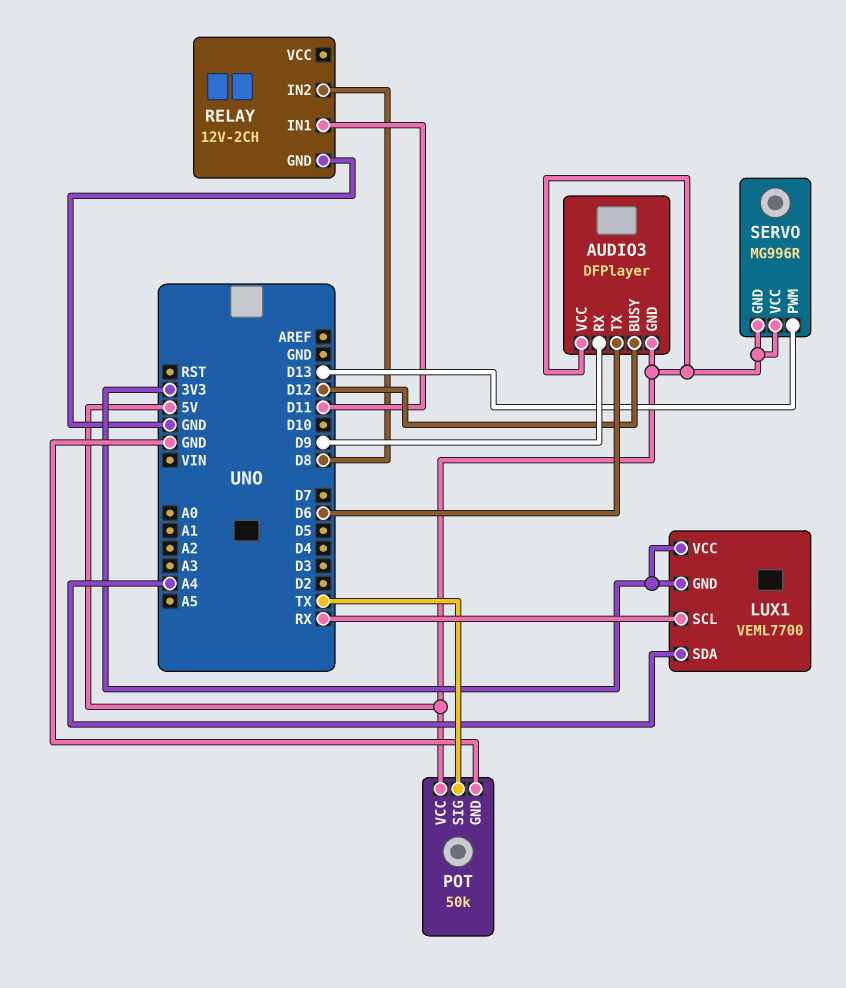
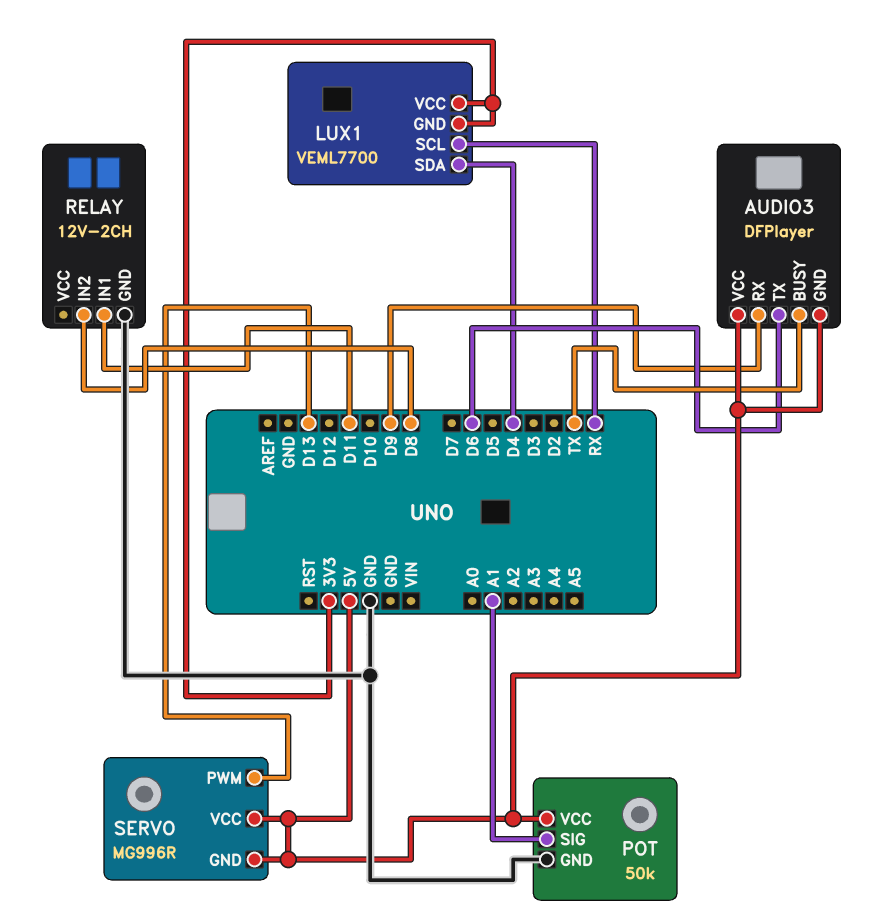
AUDIO3 pin BUSY: D12 -> TX
LUX1 pin SDA: A4 -> D4
POT pin SIG: TX -> A1

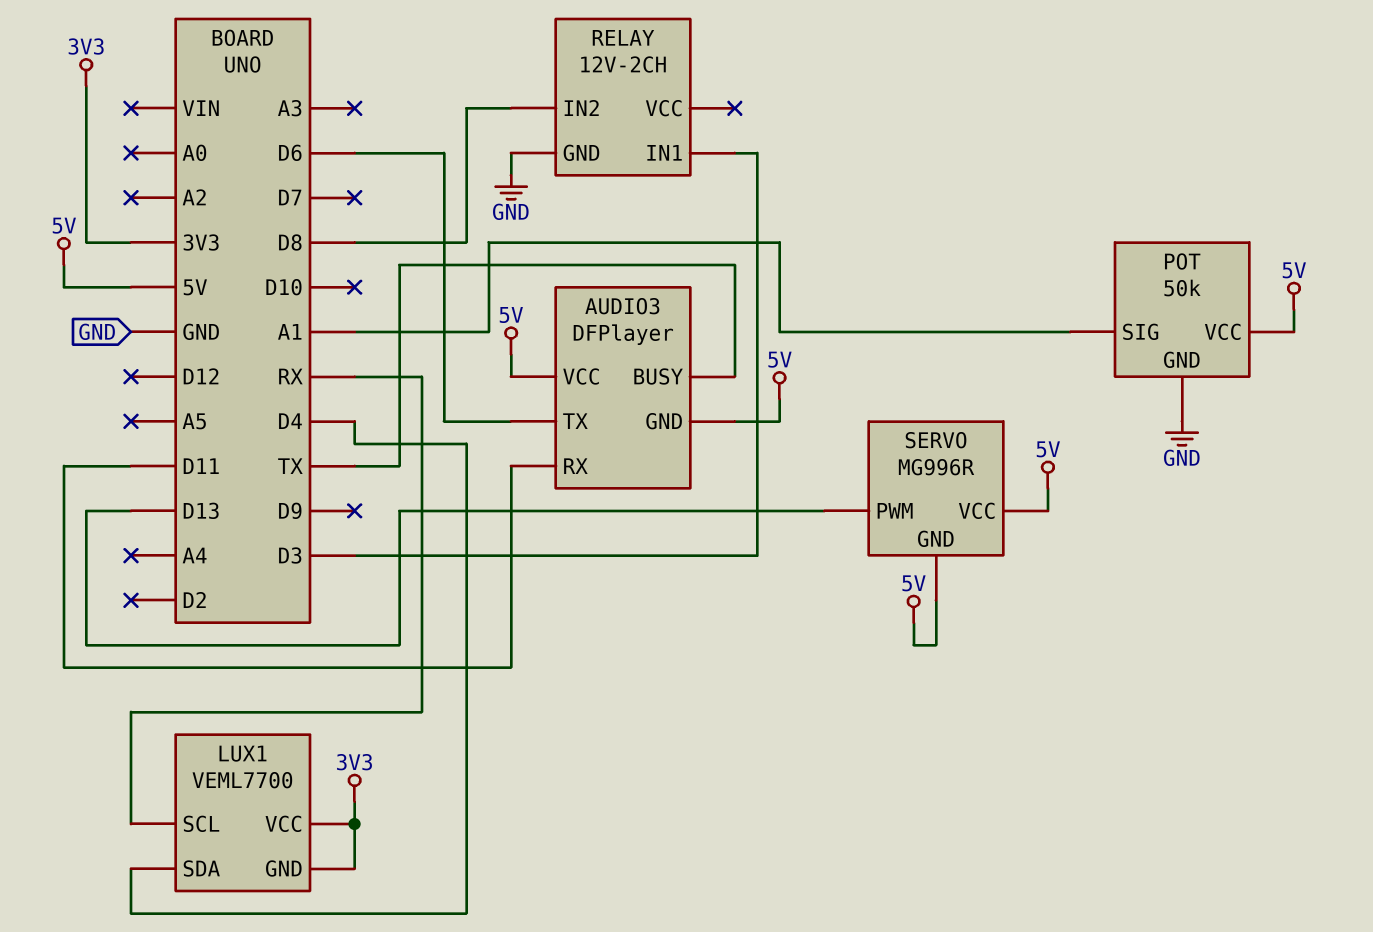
AUDIO3 pin RX: D9 -> D11
RELAY pin IN1: D11 -> D3

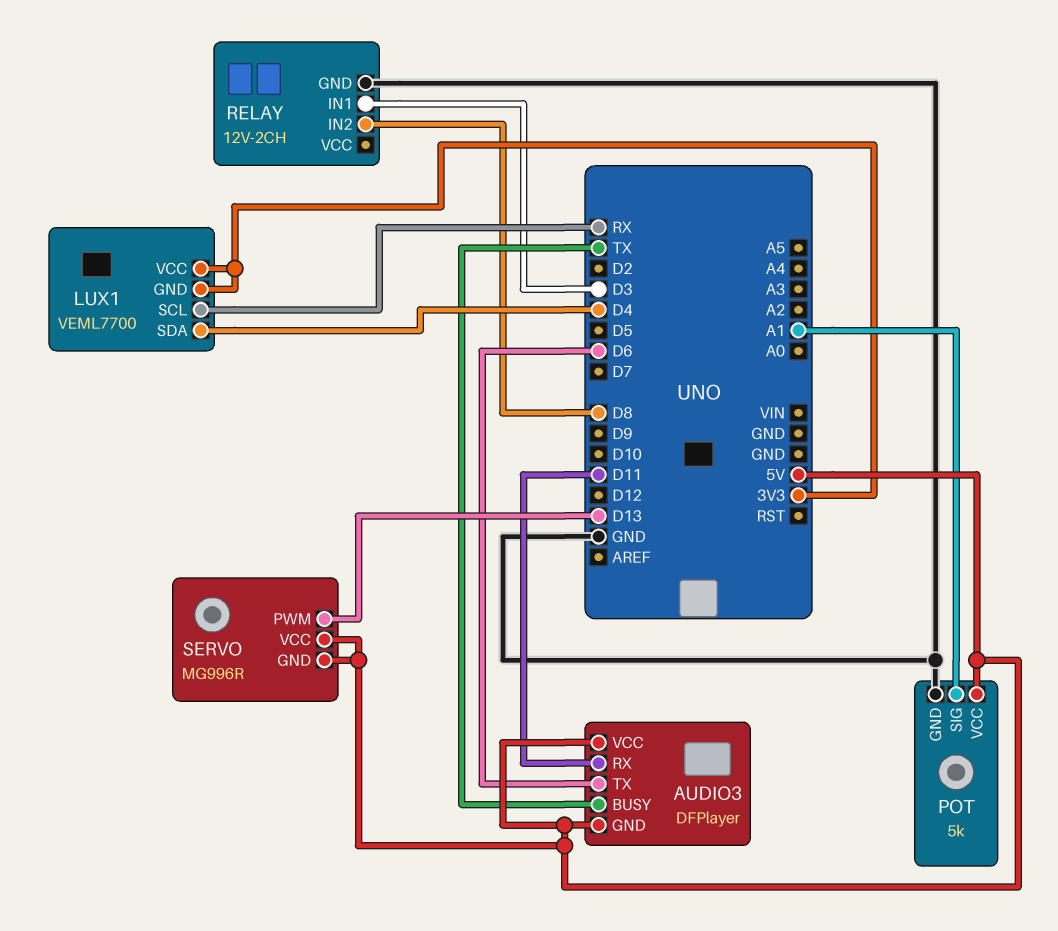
POT: 50k -> 5k

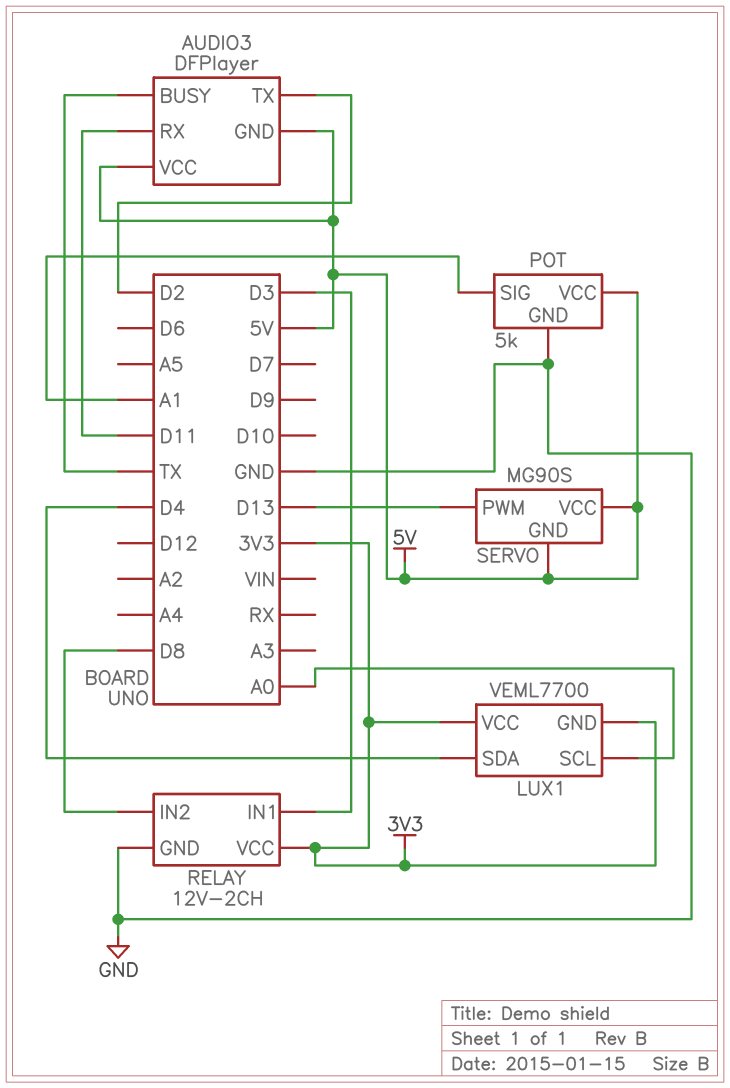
AUDIO3 pin TX: D6 -> D2
LUX1 pin SCL: RX -> A0
RELAY pin VCC: none -> 3V3
SERVO: MG996R -> MG90S

